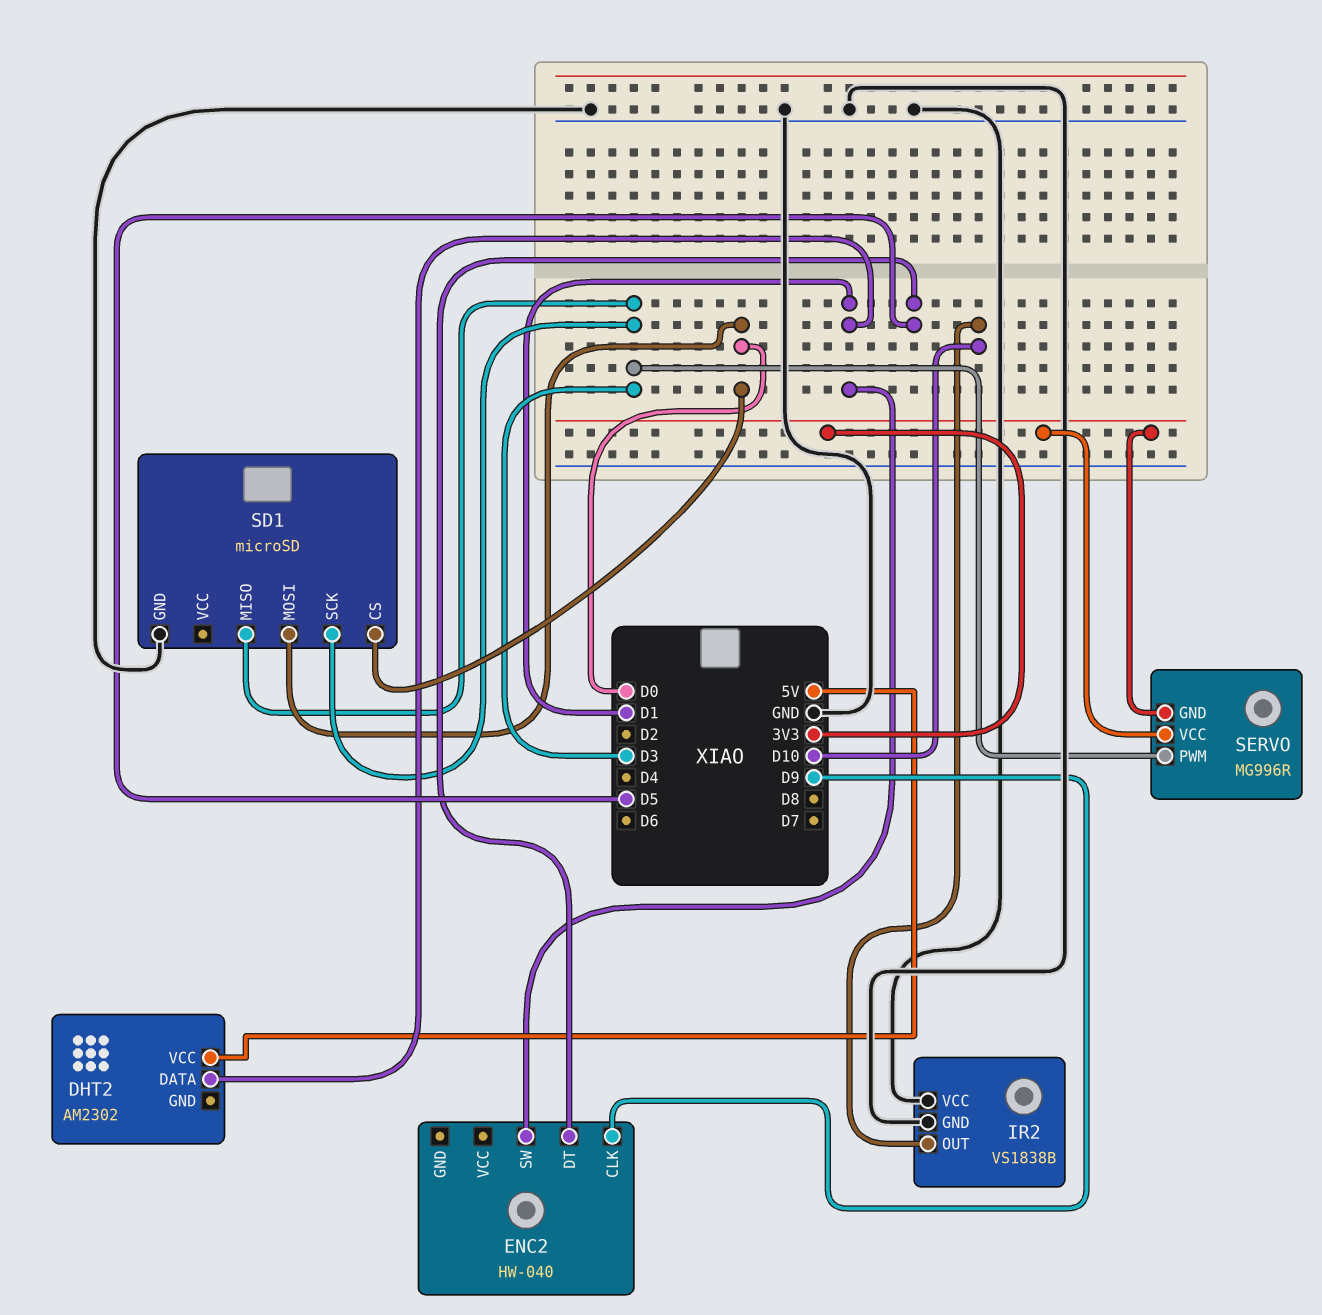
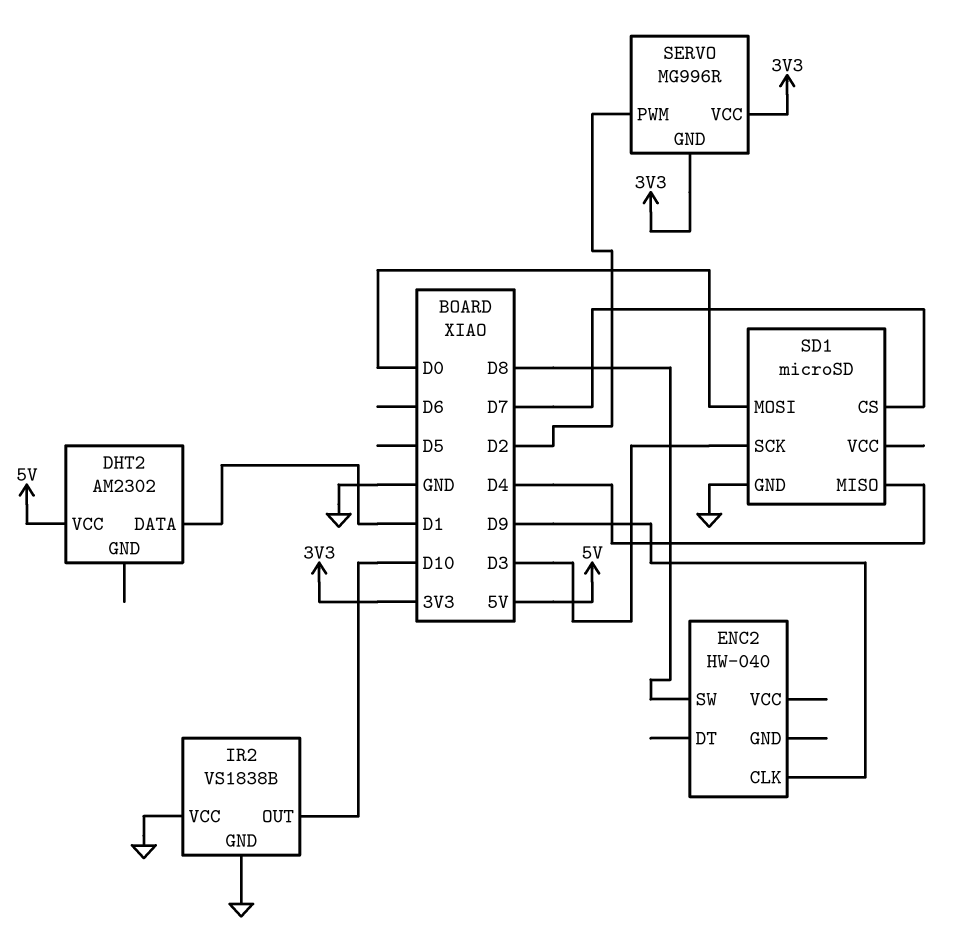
ENC2 pin DT: D5 -> none
ENC2 pin SW: D1 -> D8
SD1 pin CS: D0 -> D7
SD1 pin MISO: D3 -> D4
SERVO pin PWM: D3 -> D2

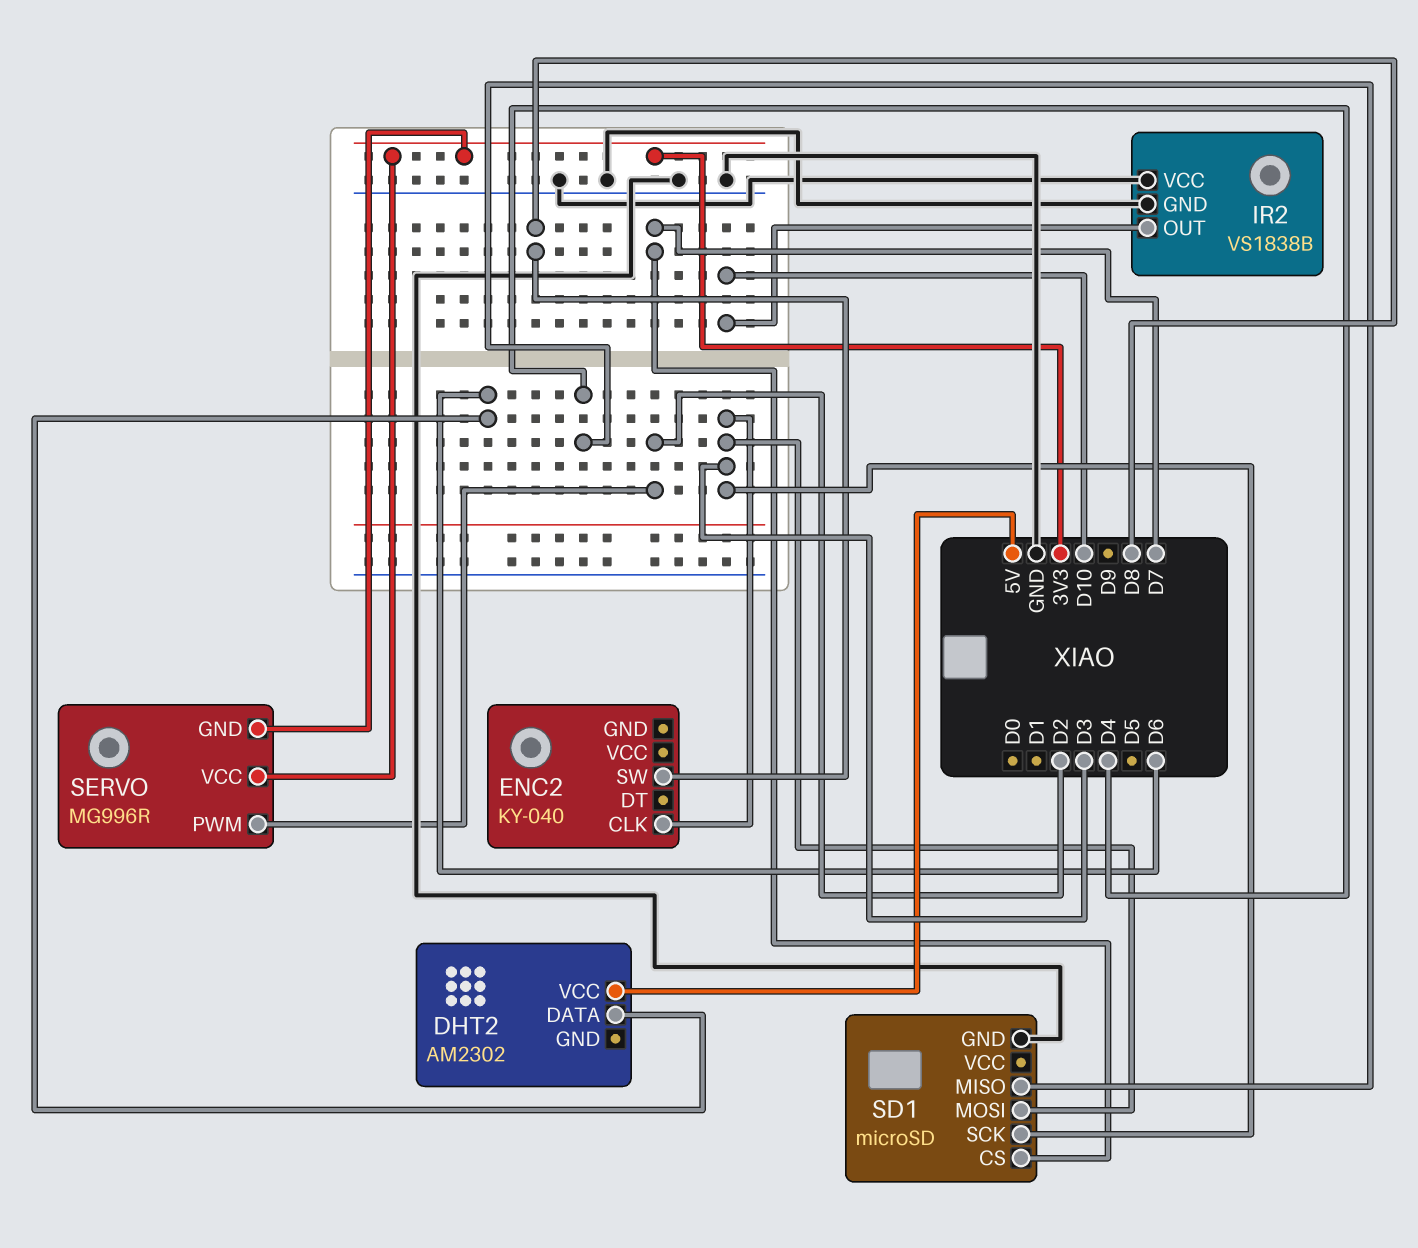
DHT2 pin DATA: D1 -> D6
ENC2: HW-040 -> KY-040
ENC2 pin CLK: D9 -> D3
SD1 pin MOSI: D0 -> D3

